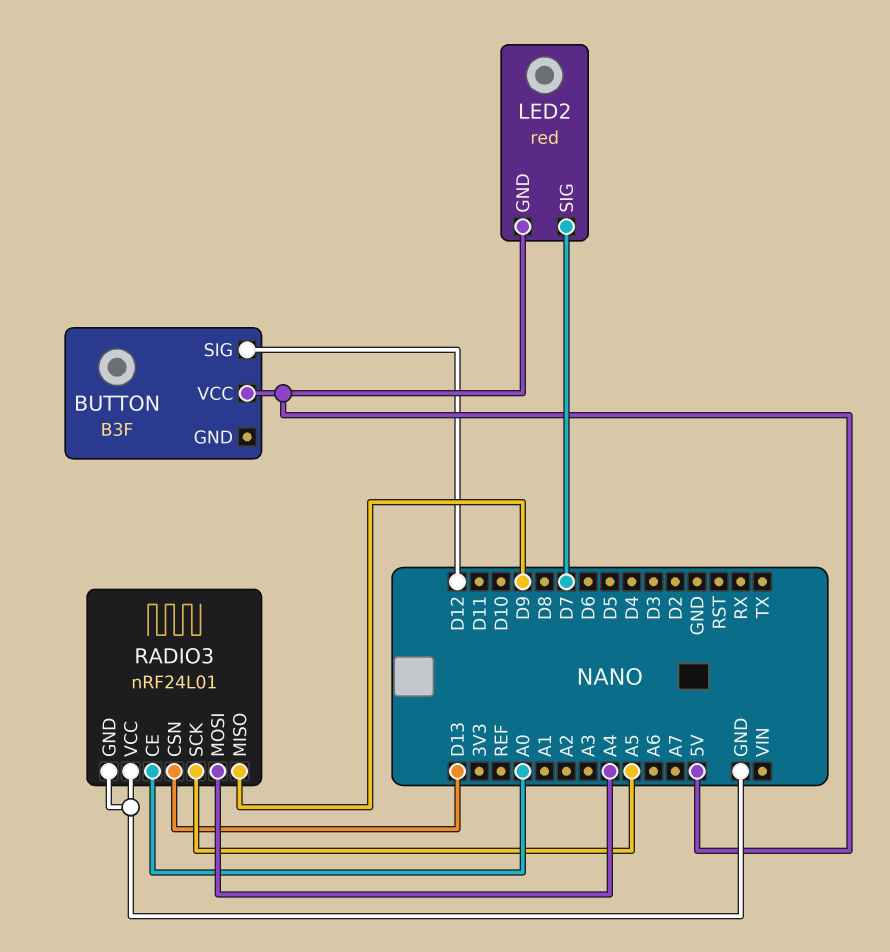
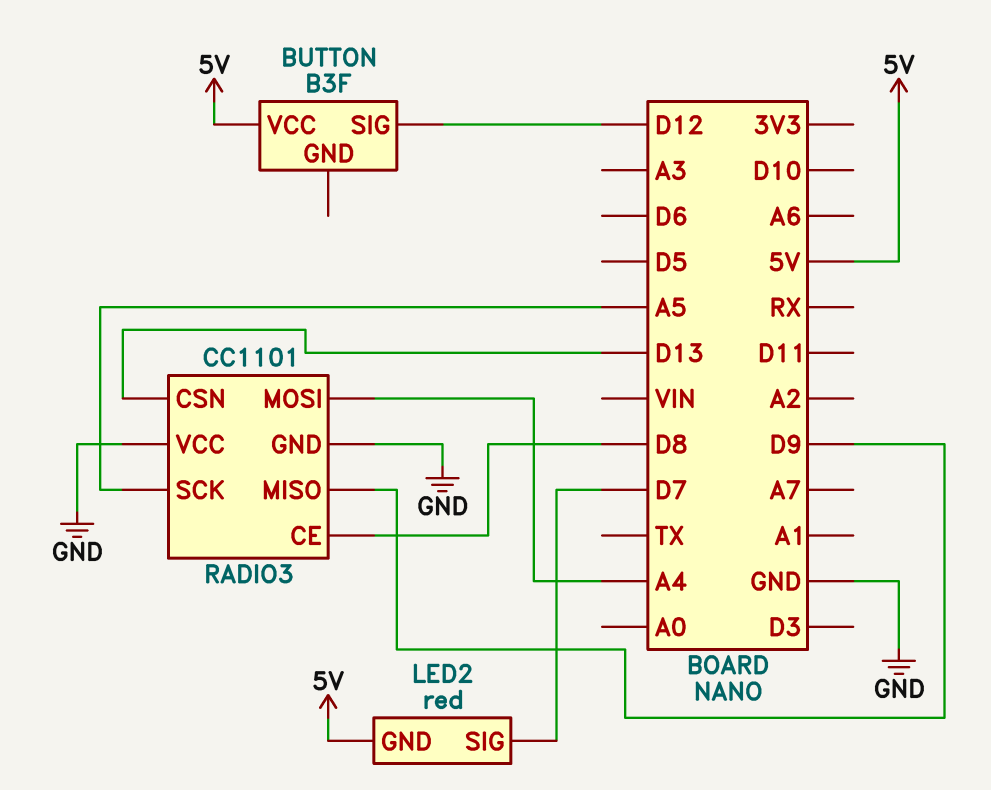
RADIO3: nRF24L01 -> CC1101
RADIO3 pin CE: A0 -> D8

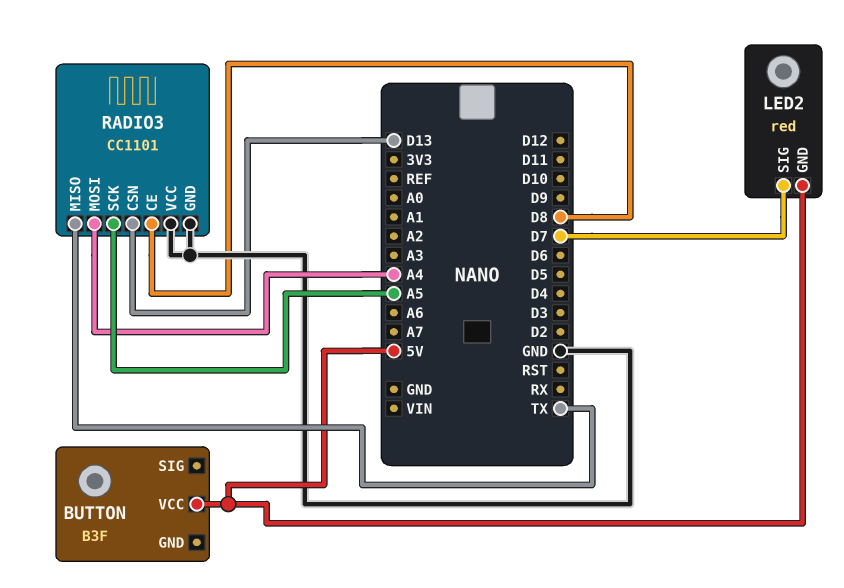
BUTTON pin SIG: D12 -> none
RADIO3 pin MISO: D9 -> TX

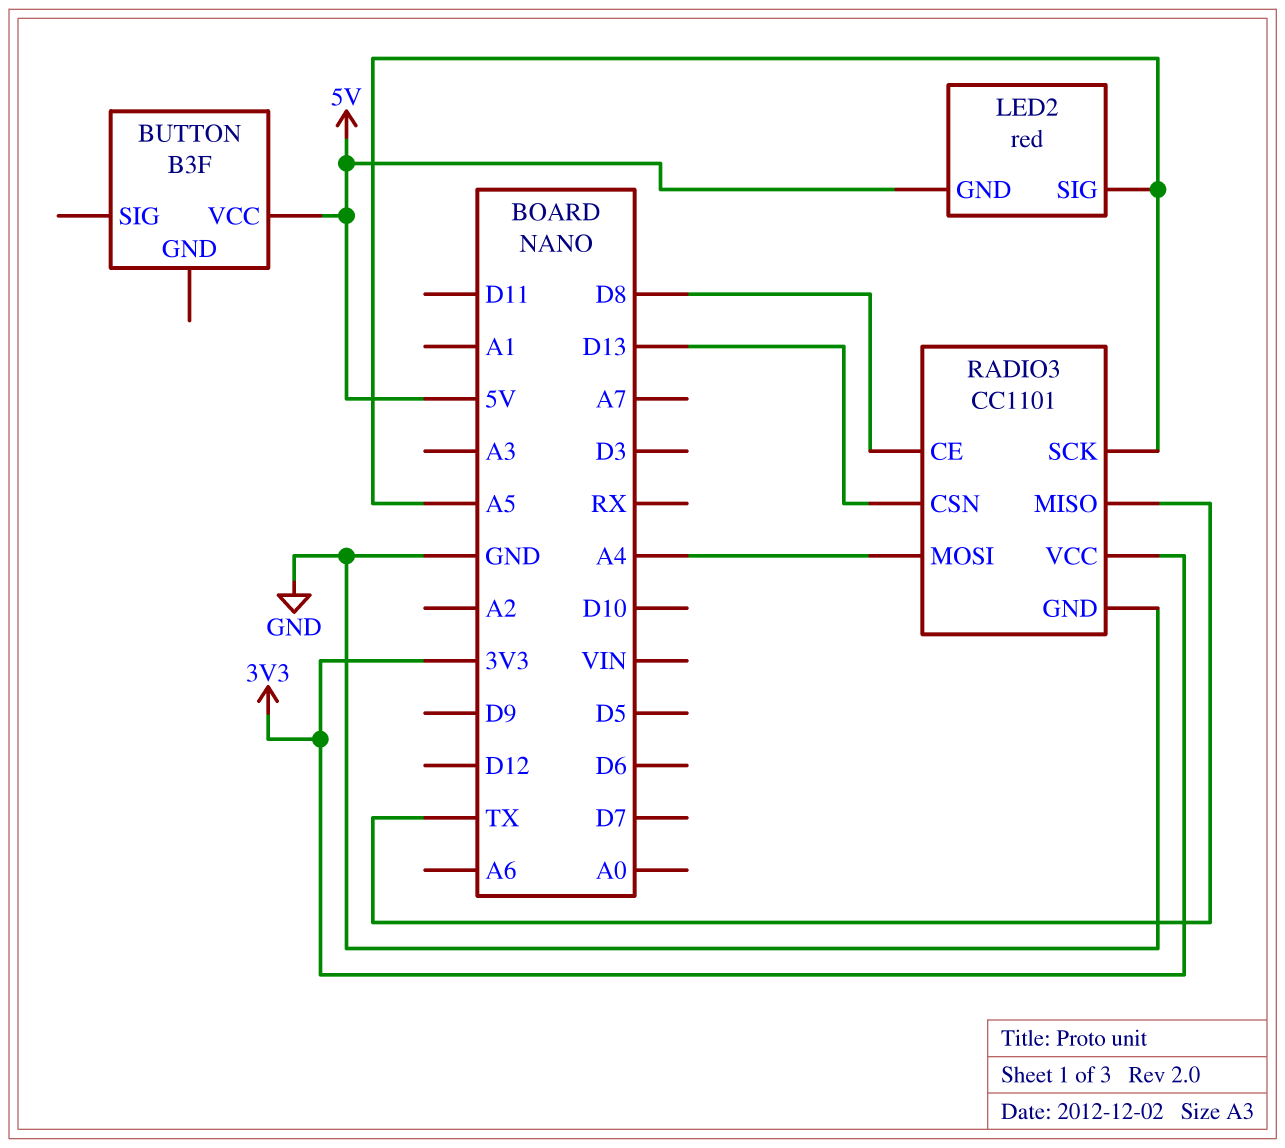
LED2 pin SIG: D7 -> A5
RADIO3 pin VCC: GND -> 3V3

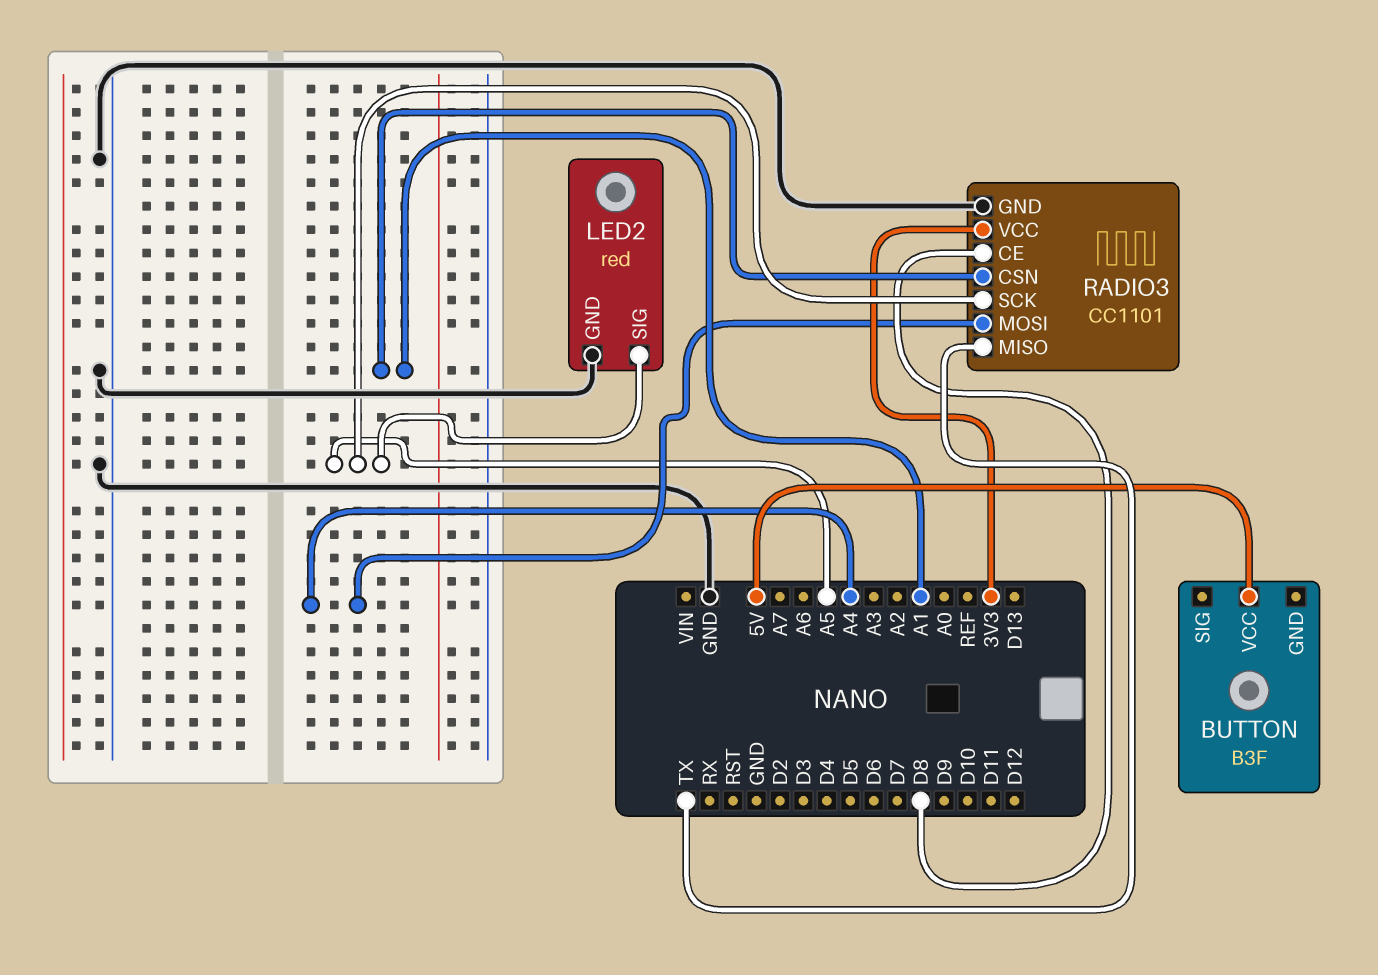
LED2 pin GND: 5V -> GND
RADIO3 pin CSN: D13 -> A1

